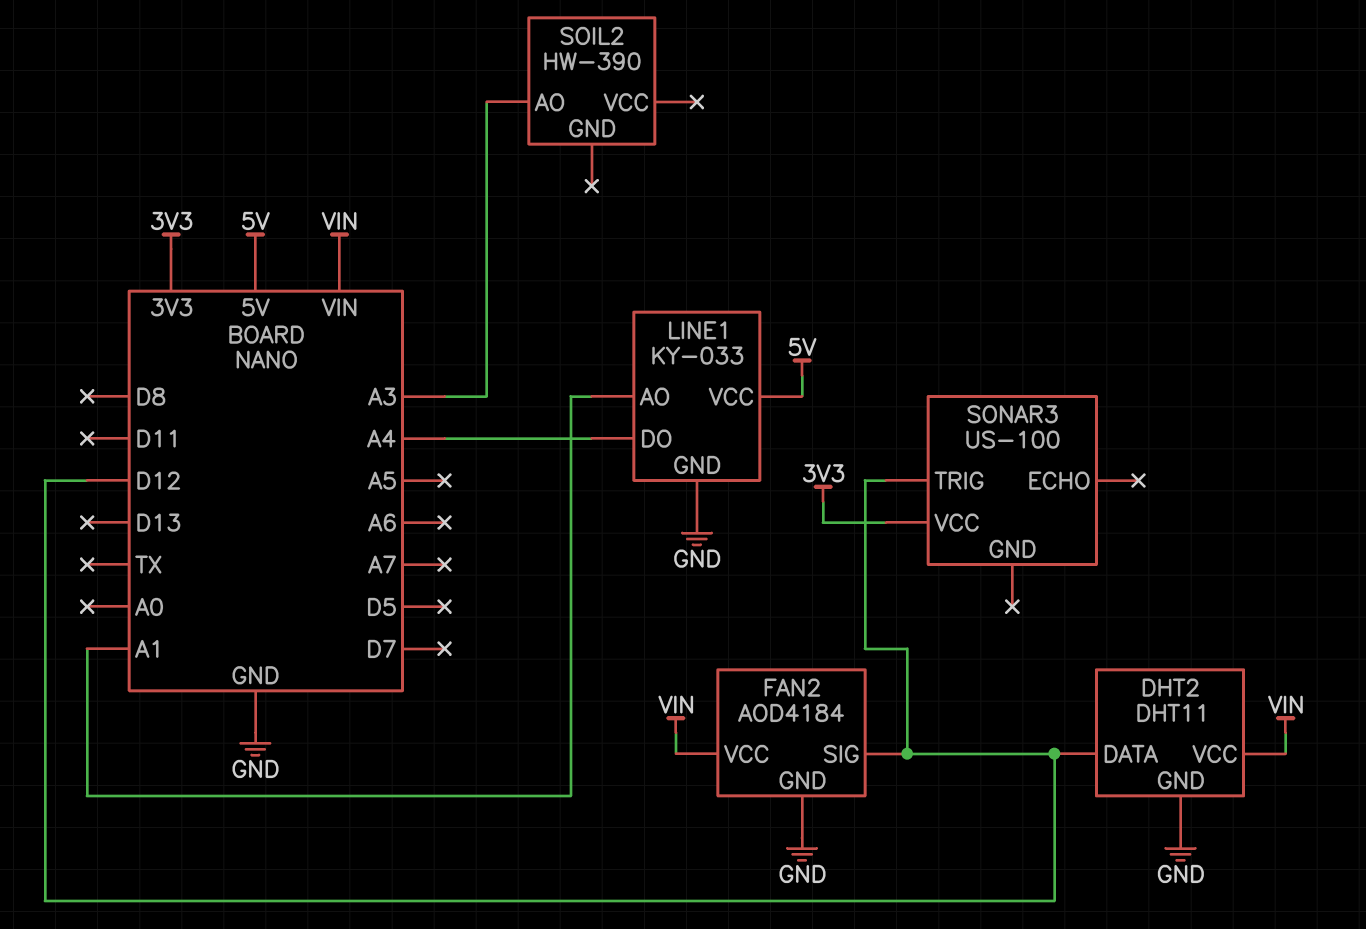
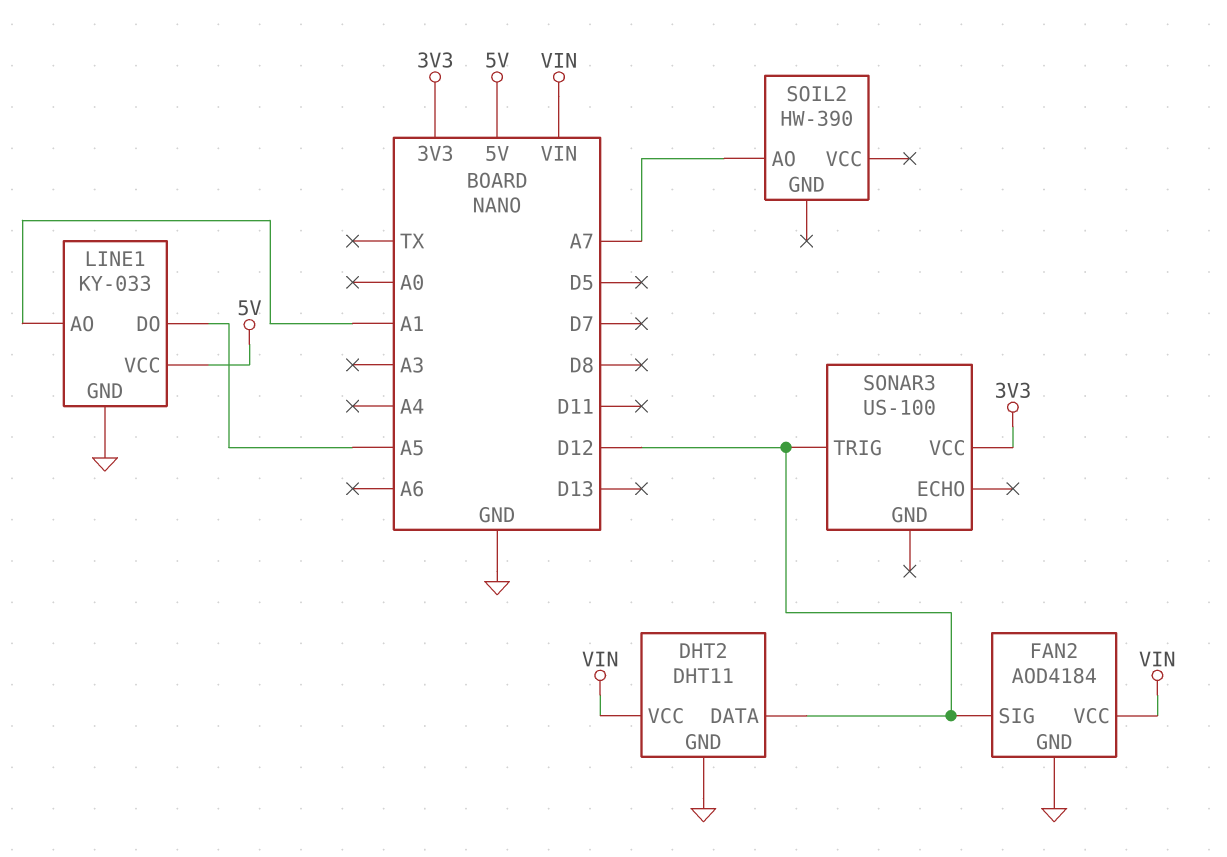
LINE1 pin DO: A4 -> A5
SOIL2 pin AO: A3 -> A7

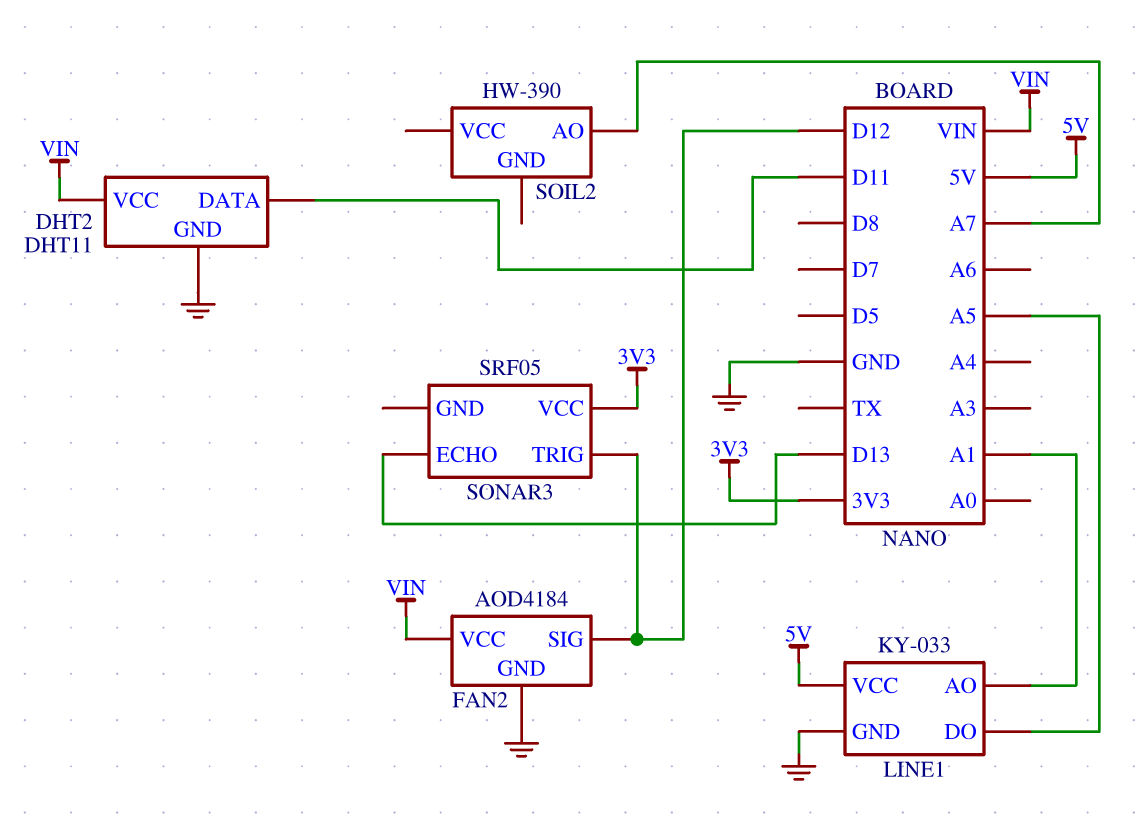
DHT2 pin DATA: D12 -> D11
SONAR3: US-100 -> SRF05
SONAR3 pin ECHO: none -> D13

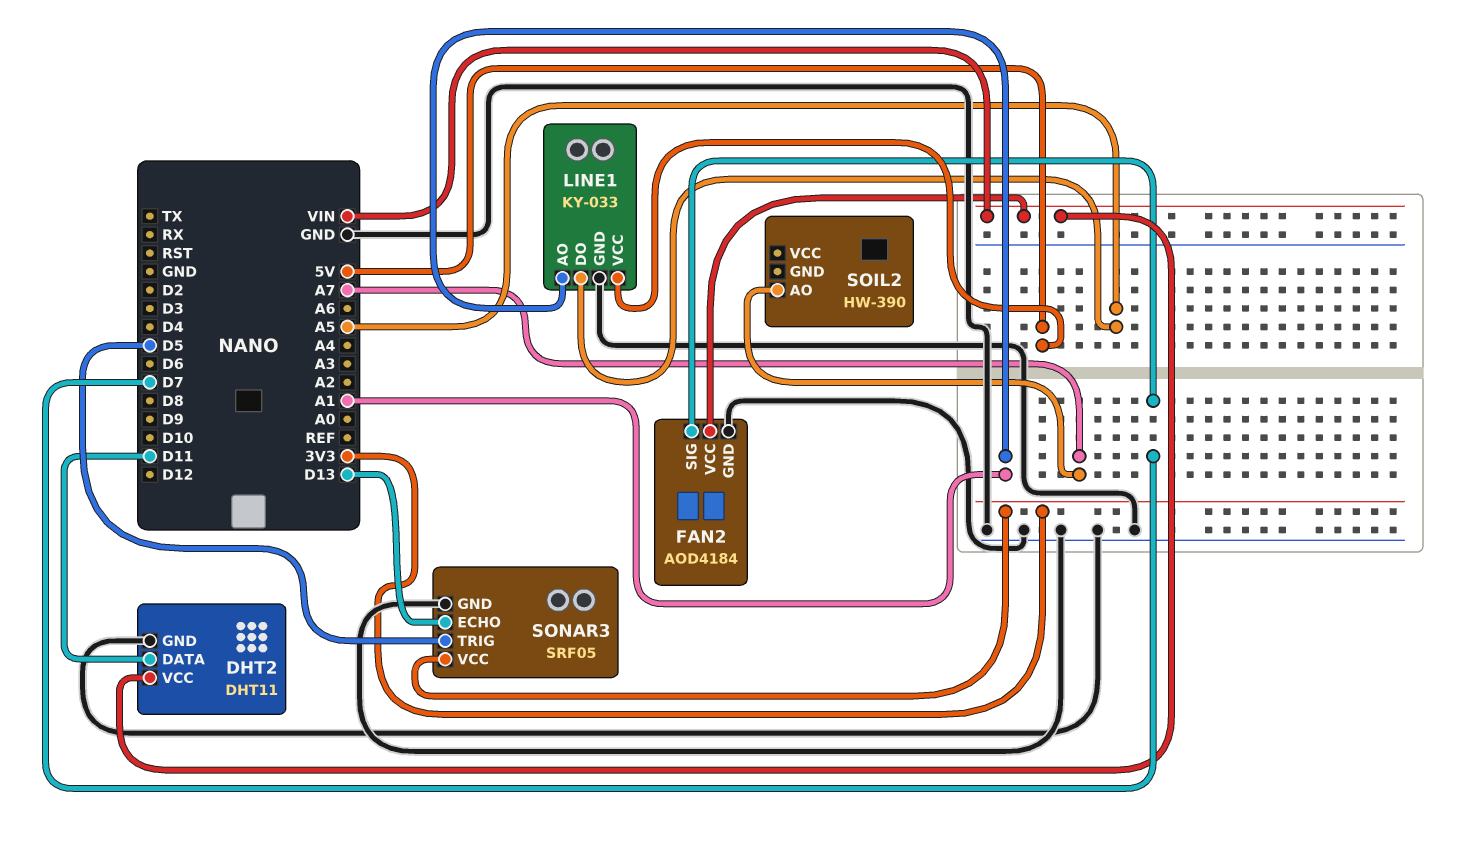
FAN2 pin SIG: D12 -> D7
SONAR3 pin GND: none -> GND
SONAR3 pin TRIG: D12 -> D5

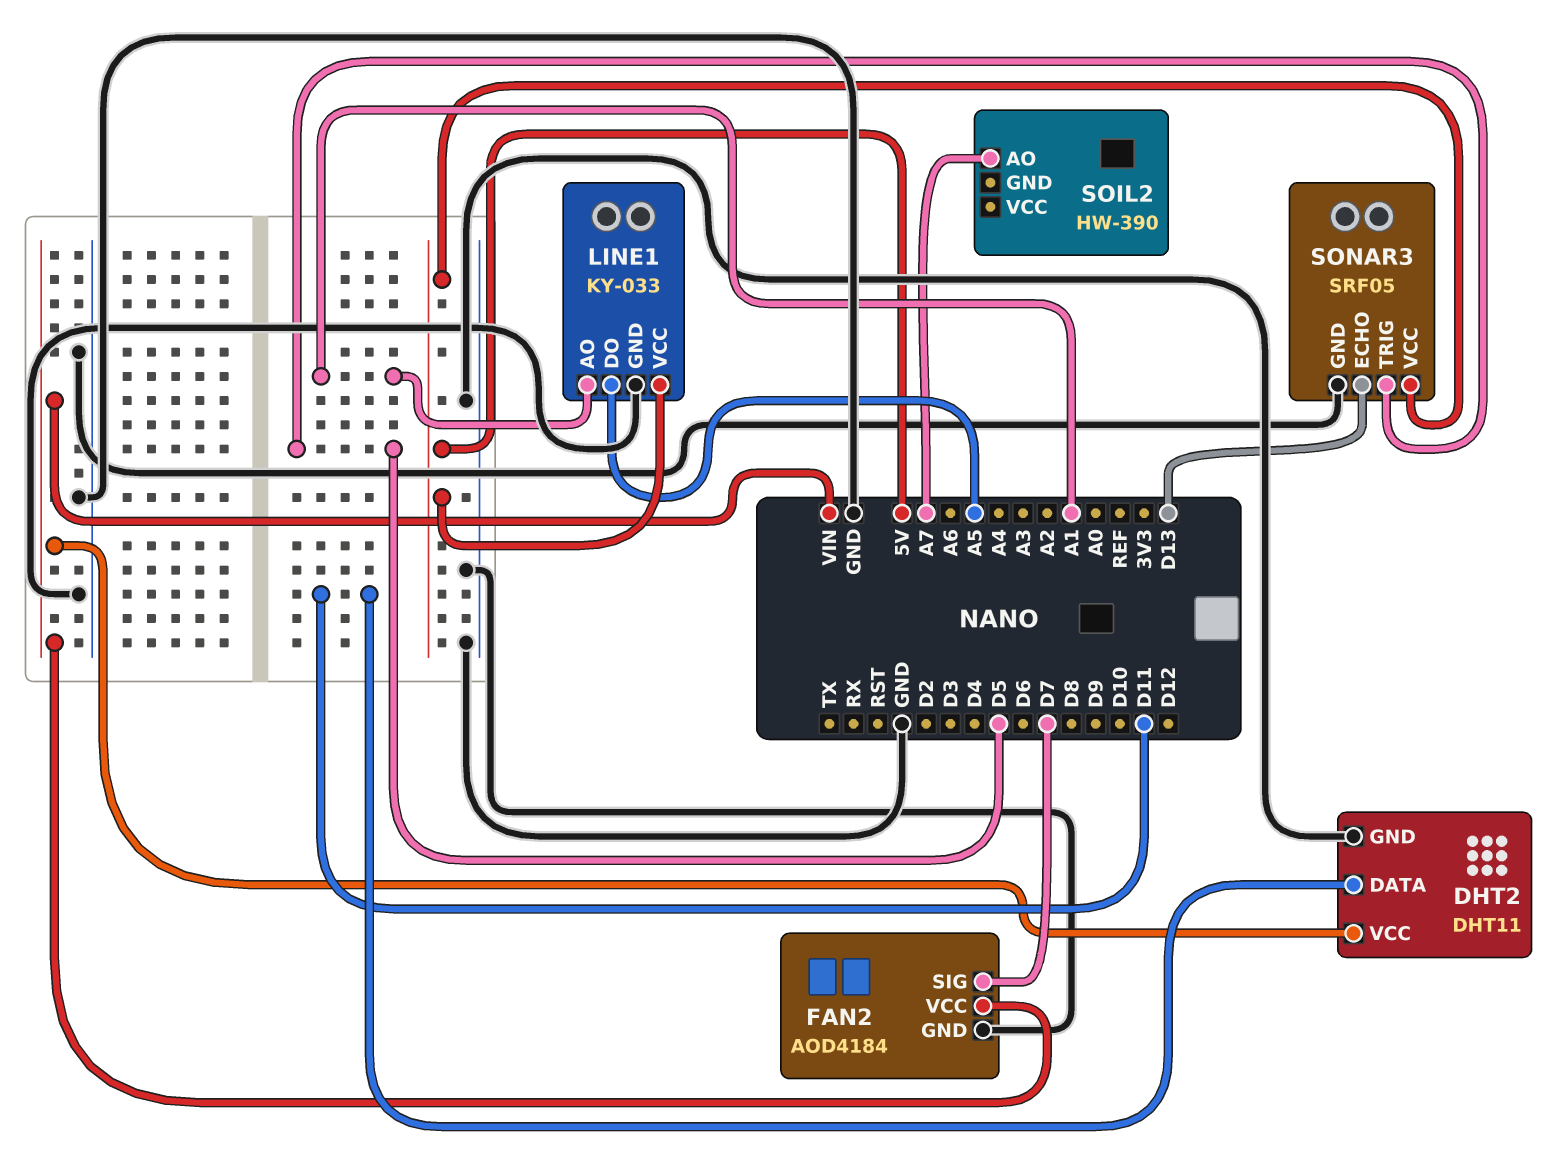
SONAR3 pin VCC: 3V3 -> 5V

